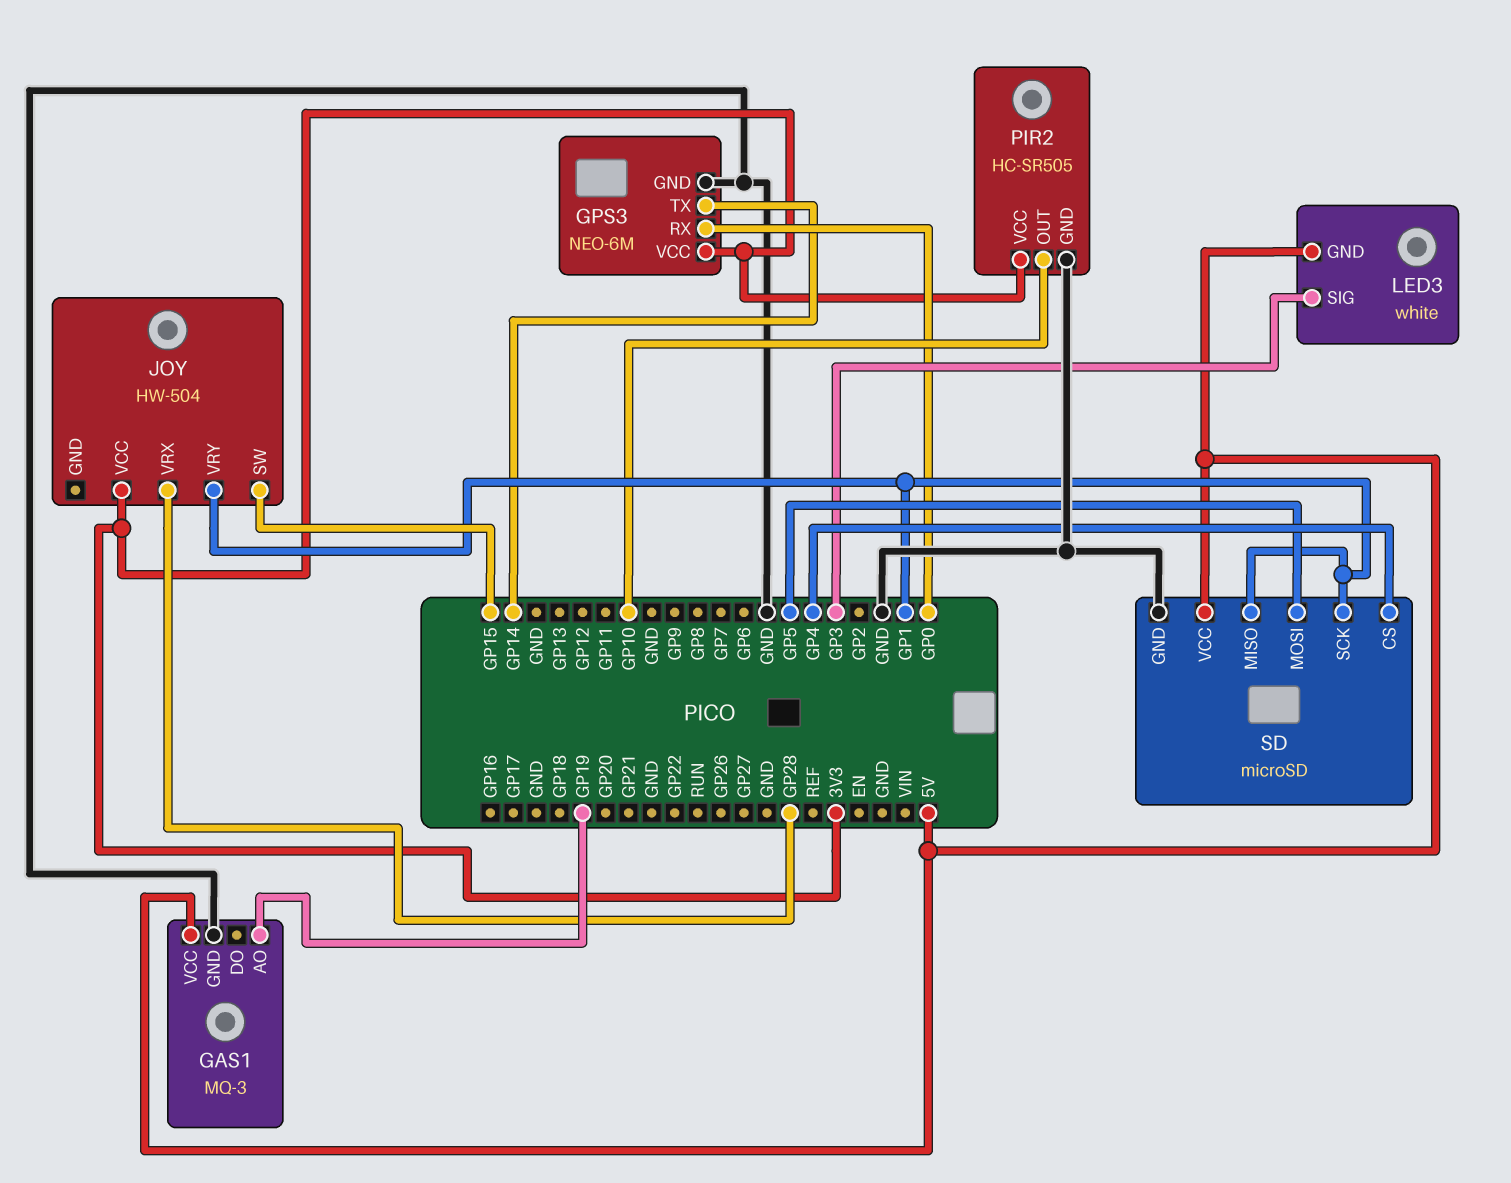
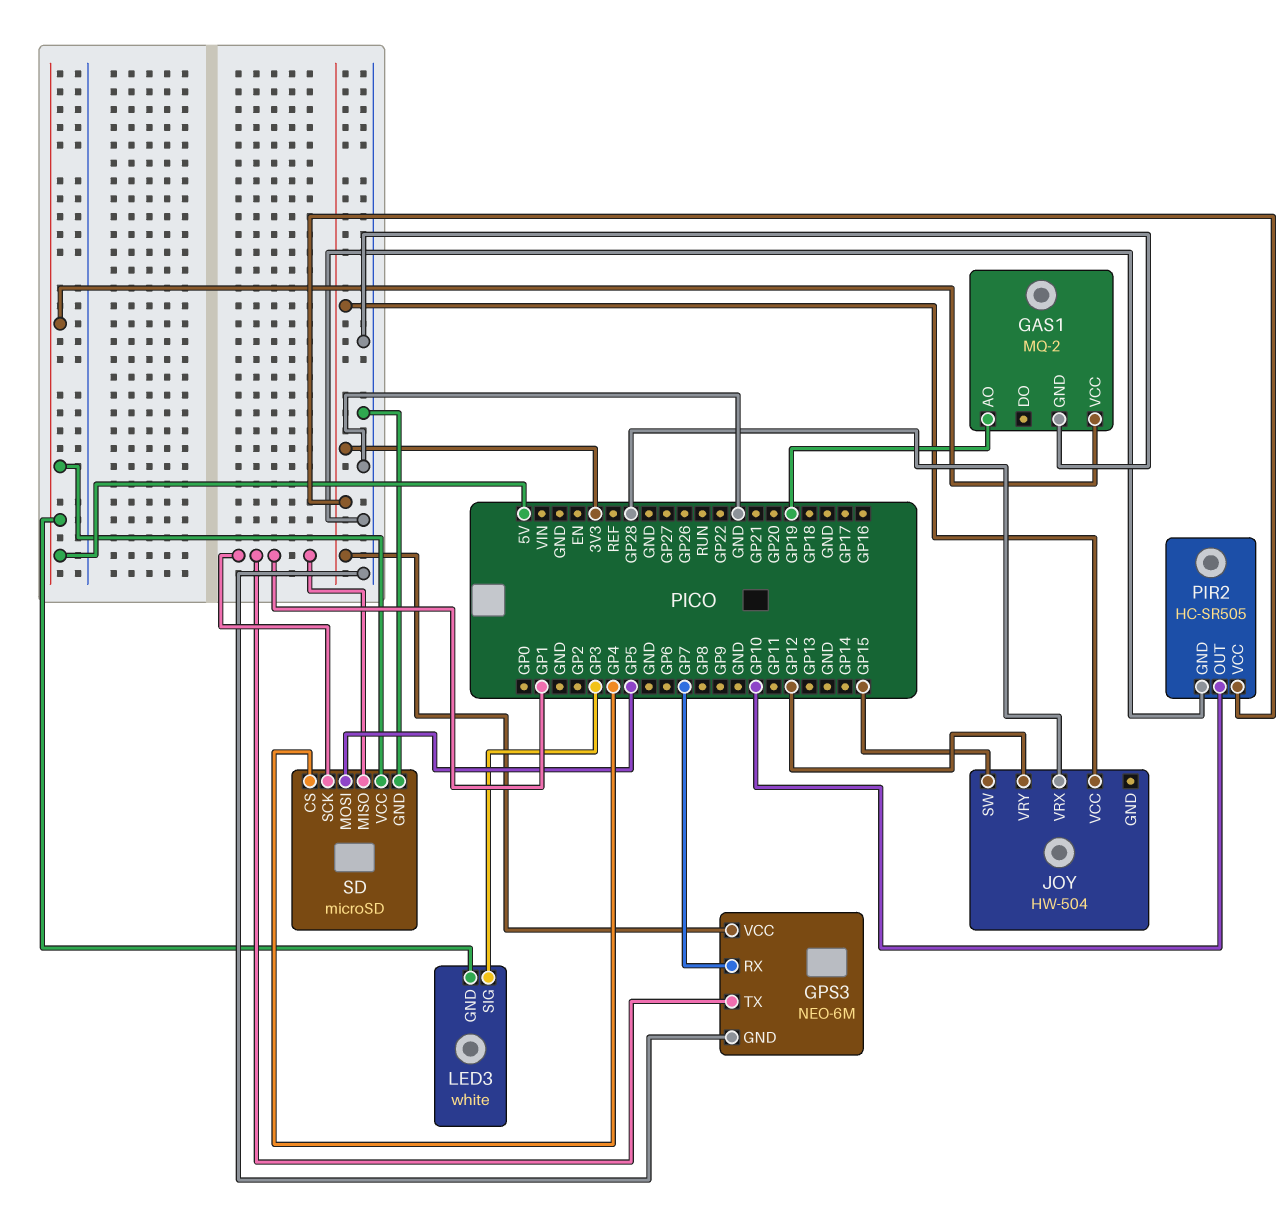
GAS1: MQ-3 -> MQ-2
GPS3 pin RX: GP0 -> GP7
GPS3 pin TX: GP14 -> GP1
JOY pin VRY: GP1 -> GP12

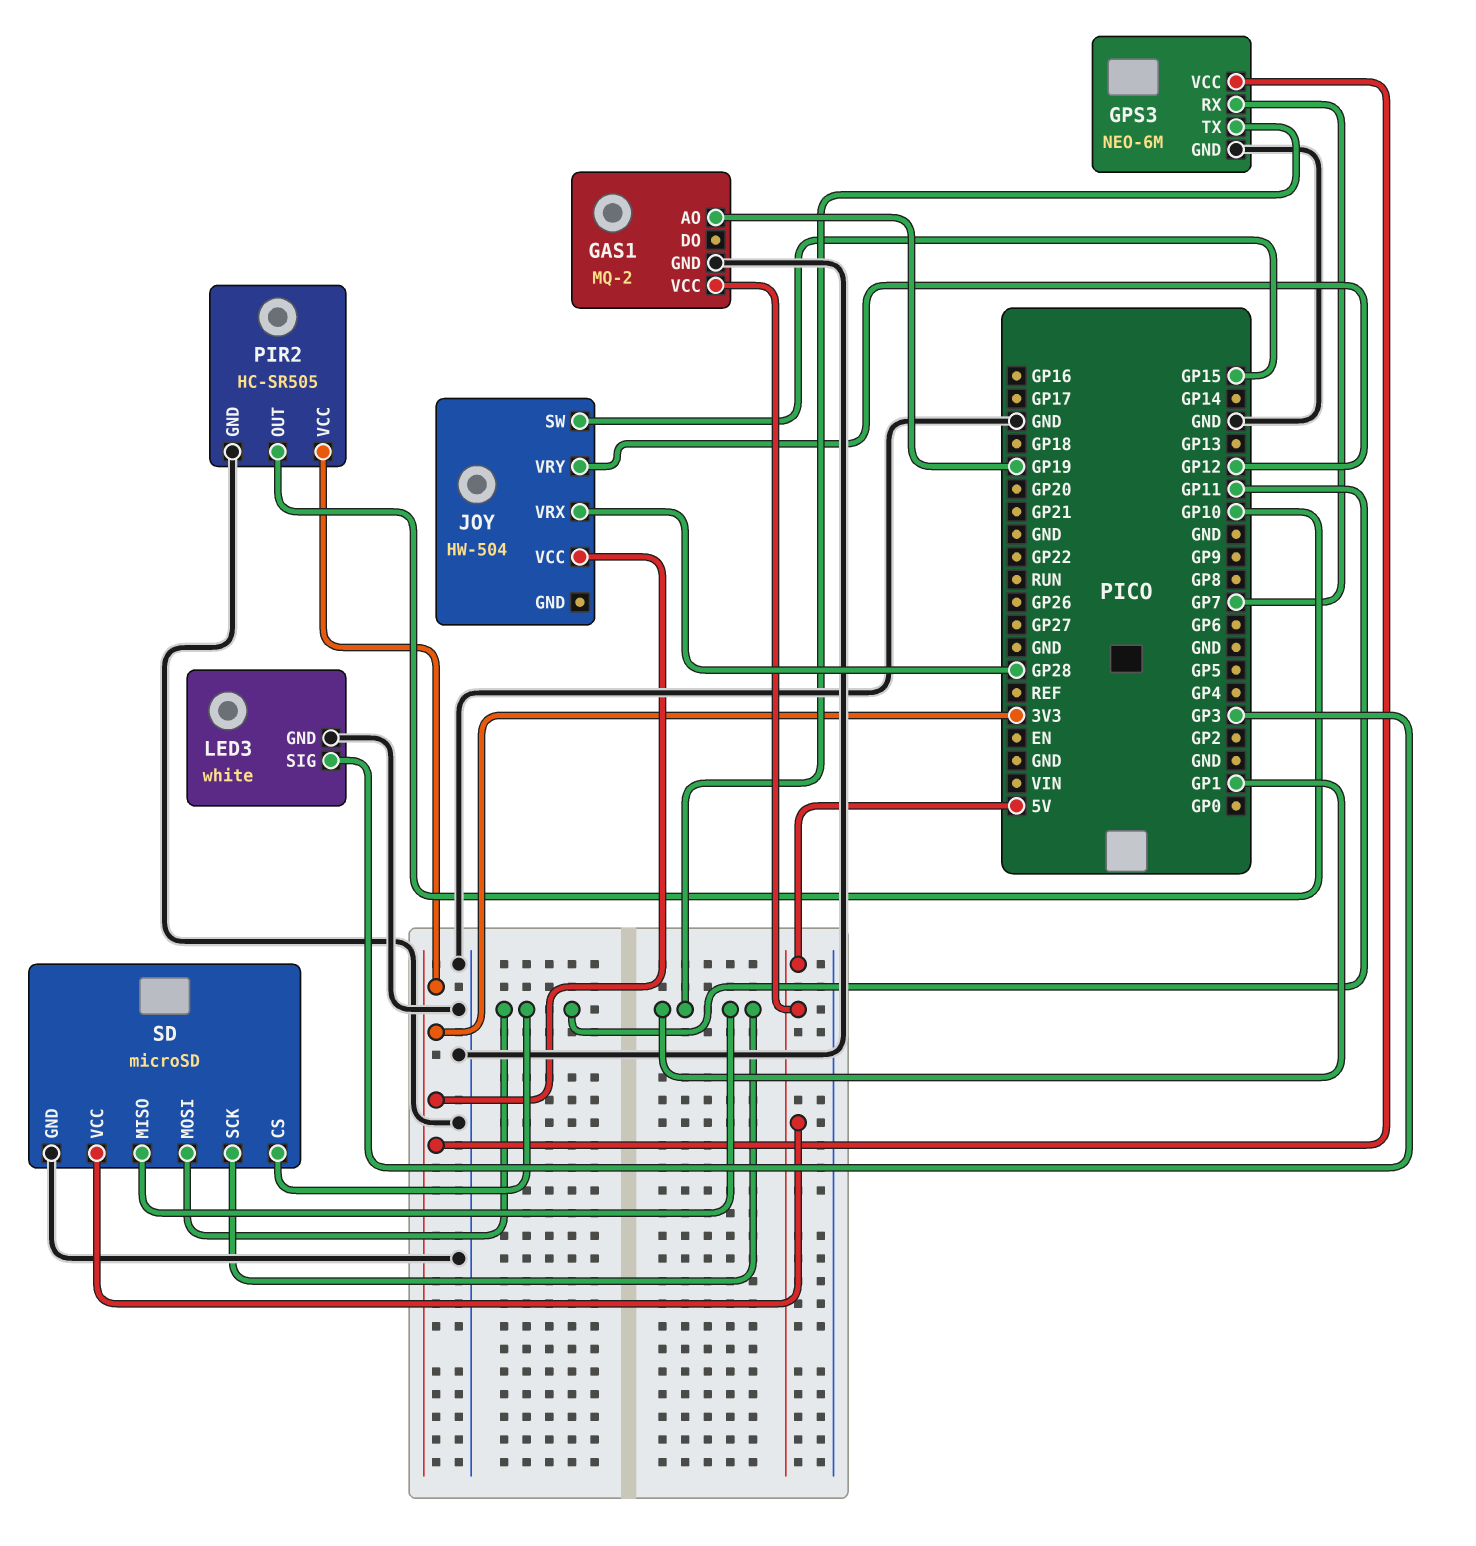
LED3 pin GND: 5V -> GND
SD pin CS: GP4 -> GP11
SD pin MOSI: GP5 -> GP11

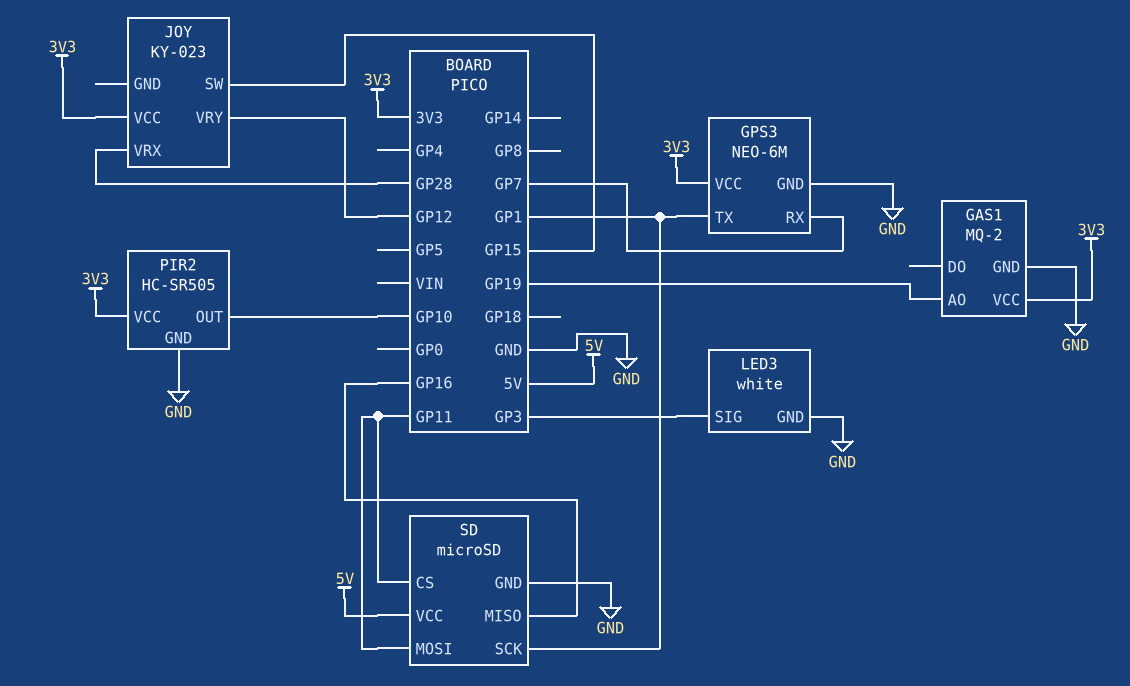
GAS1 pin VCC: 5V -> 3V3
JOY: HW-504 -> KY-023
SD pin MISO: GP1 -> GP16

